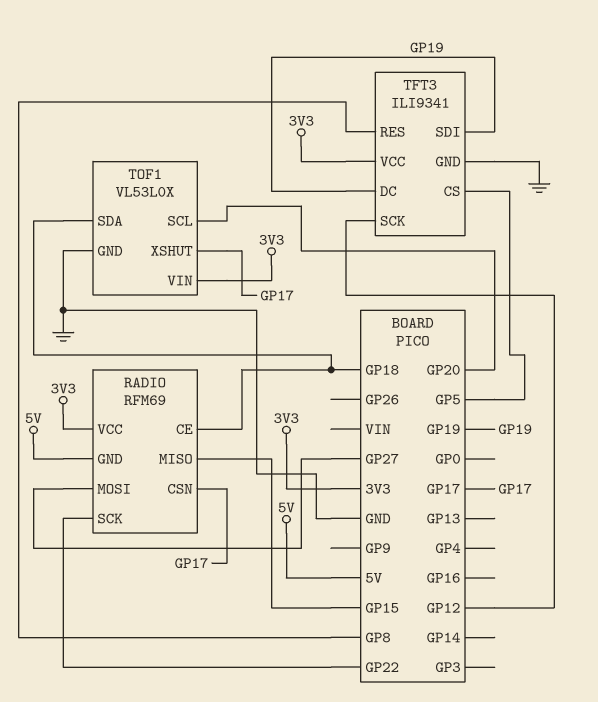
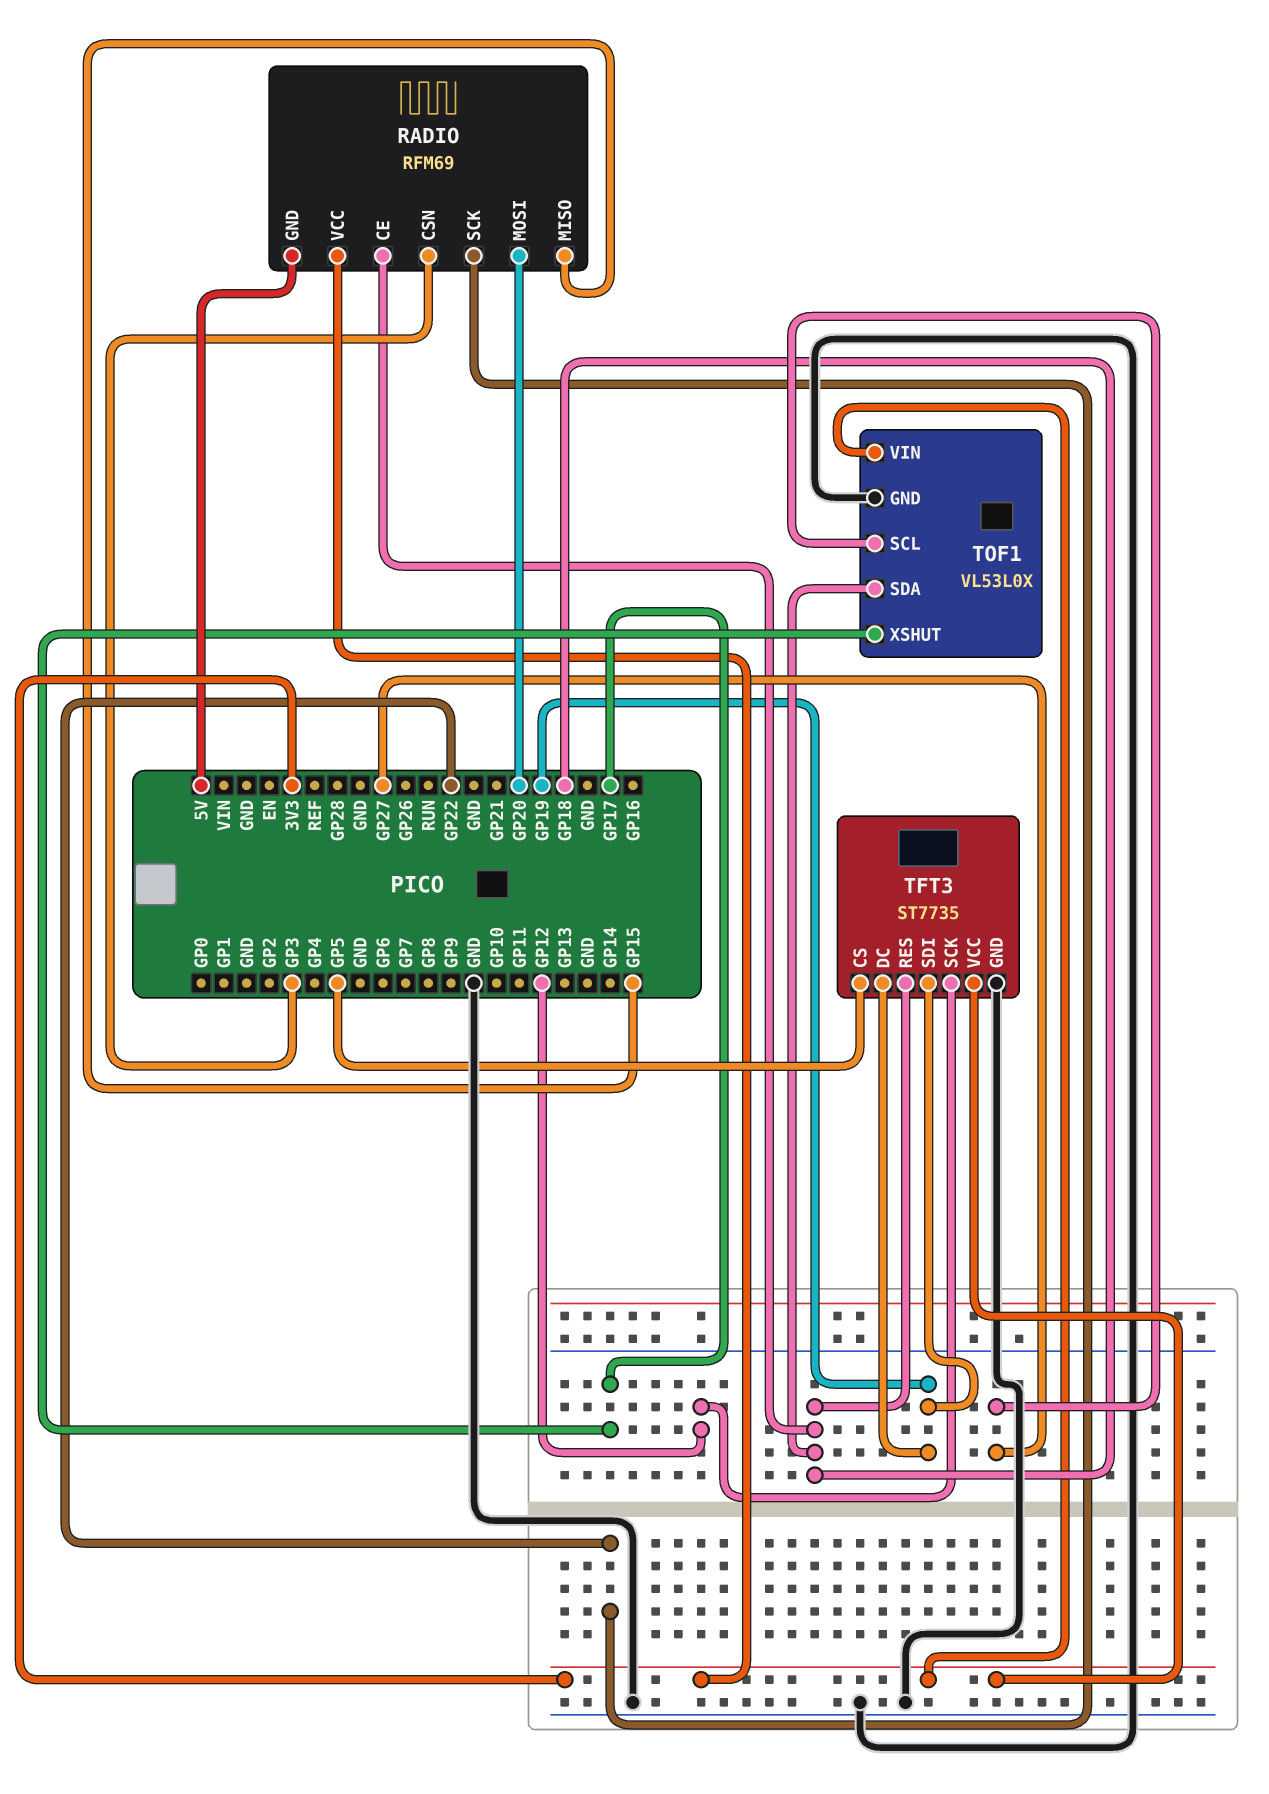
RADIO pin CSN: GP17 -> GP3
RADIO pin MOSI: GP27 -> GP20
TFT3: ILI9341 -> ST7735
TFT3 pin RES: GP8 -> GP18
TOF1 pin SCL: GP20 -> GP27

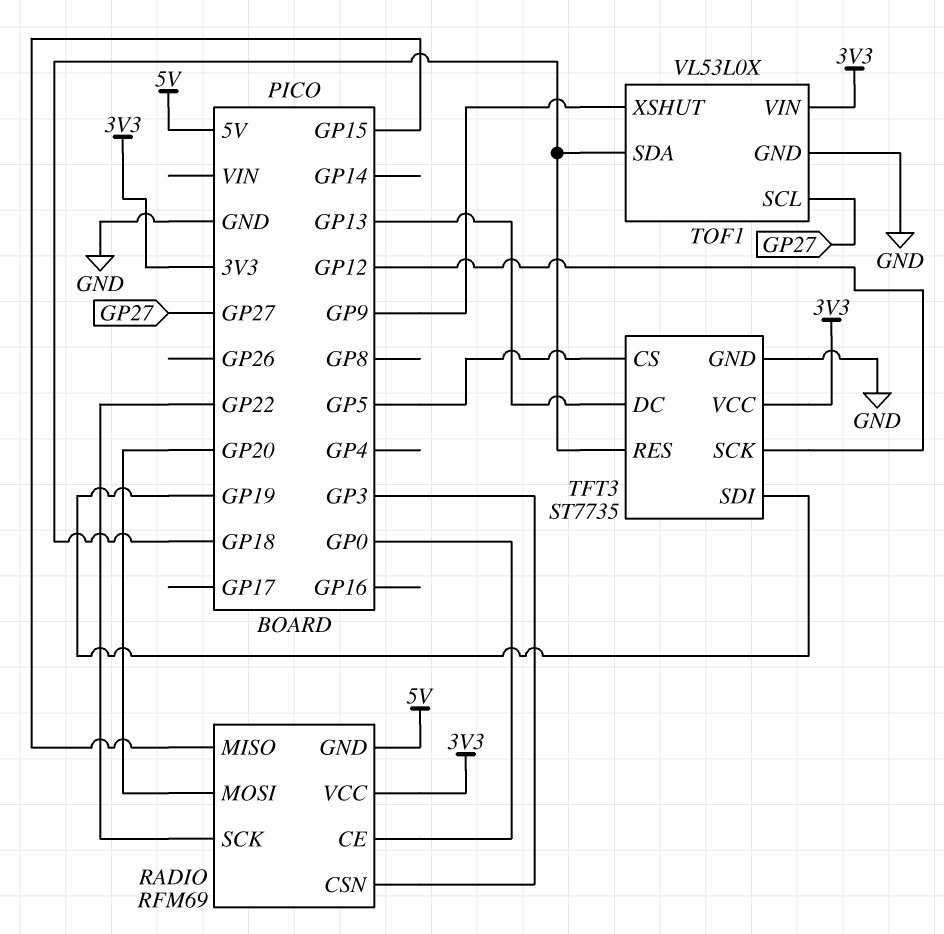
RADIO pin CE: GP18 -> GP0
TFT3 pin DC: GP19 -> GP13
TOF1 pin XSHUT: GP17 -> GP9

